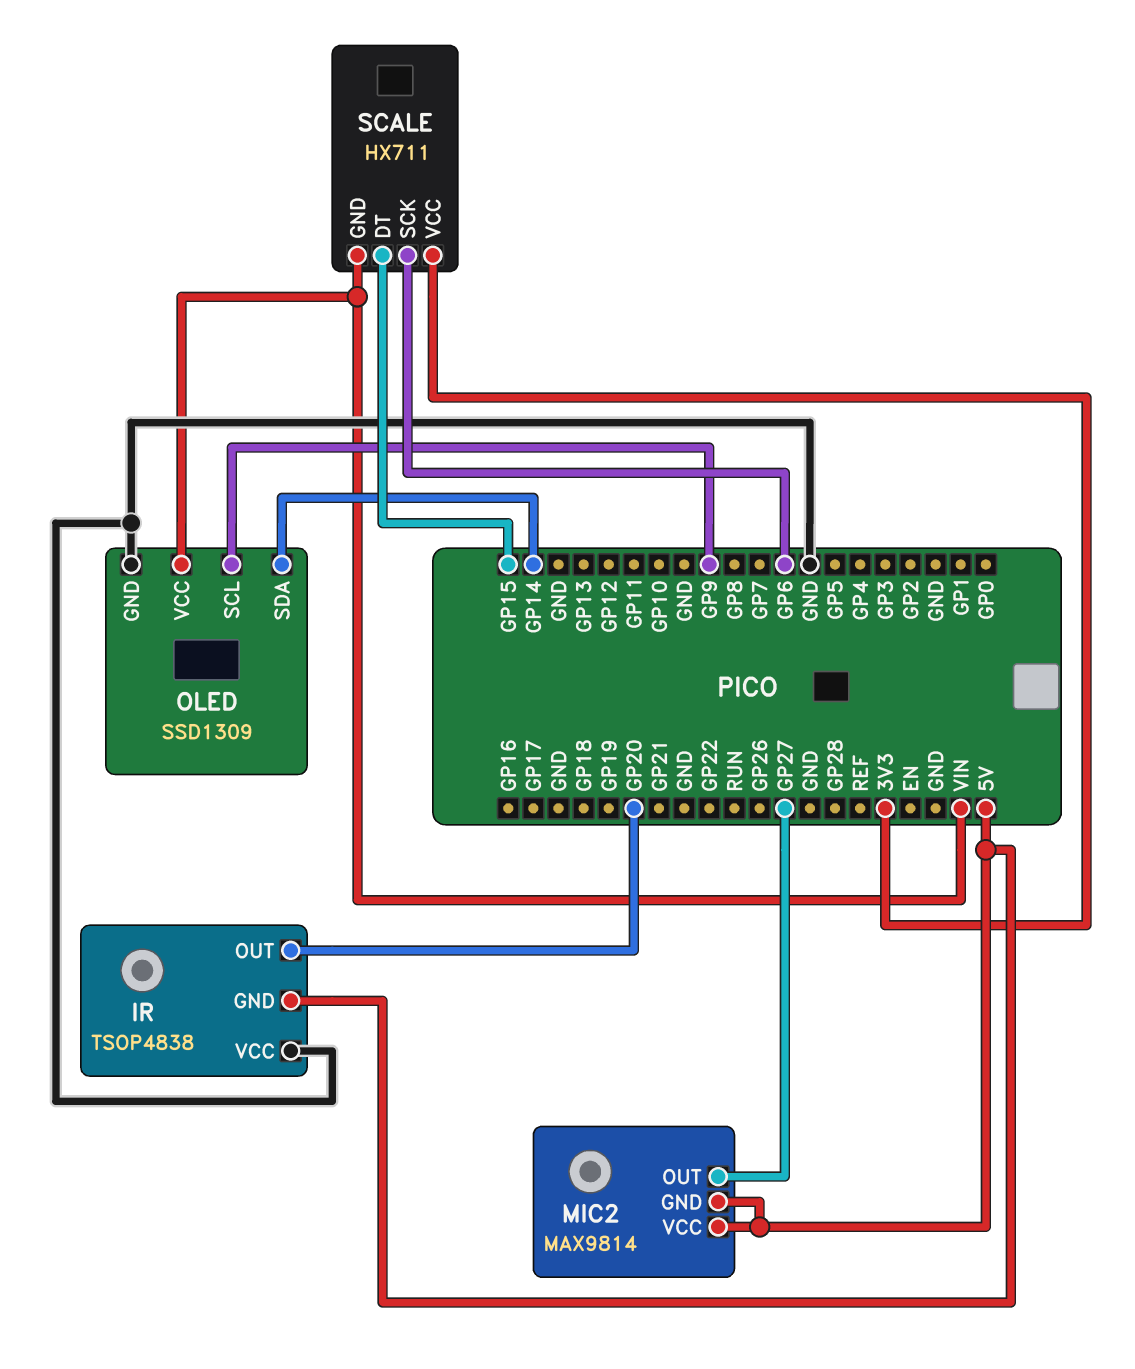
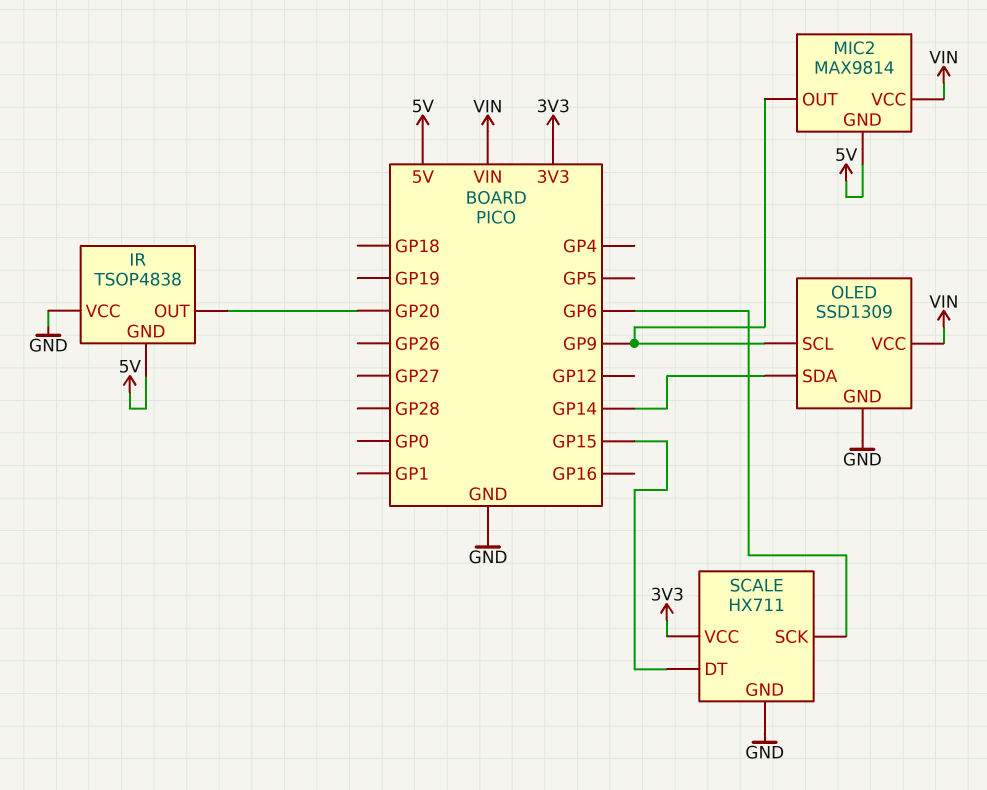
MIC2 pin OUT: GP27 -> GP9
MIC2 pin VCC: 5V -> VIN
SCALE pin GND: VIN -> GND

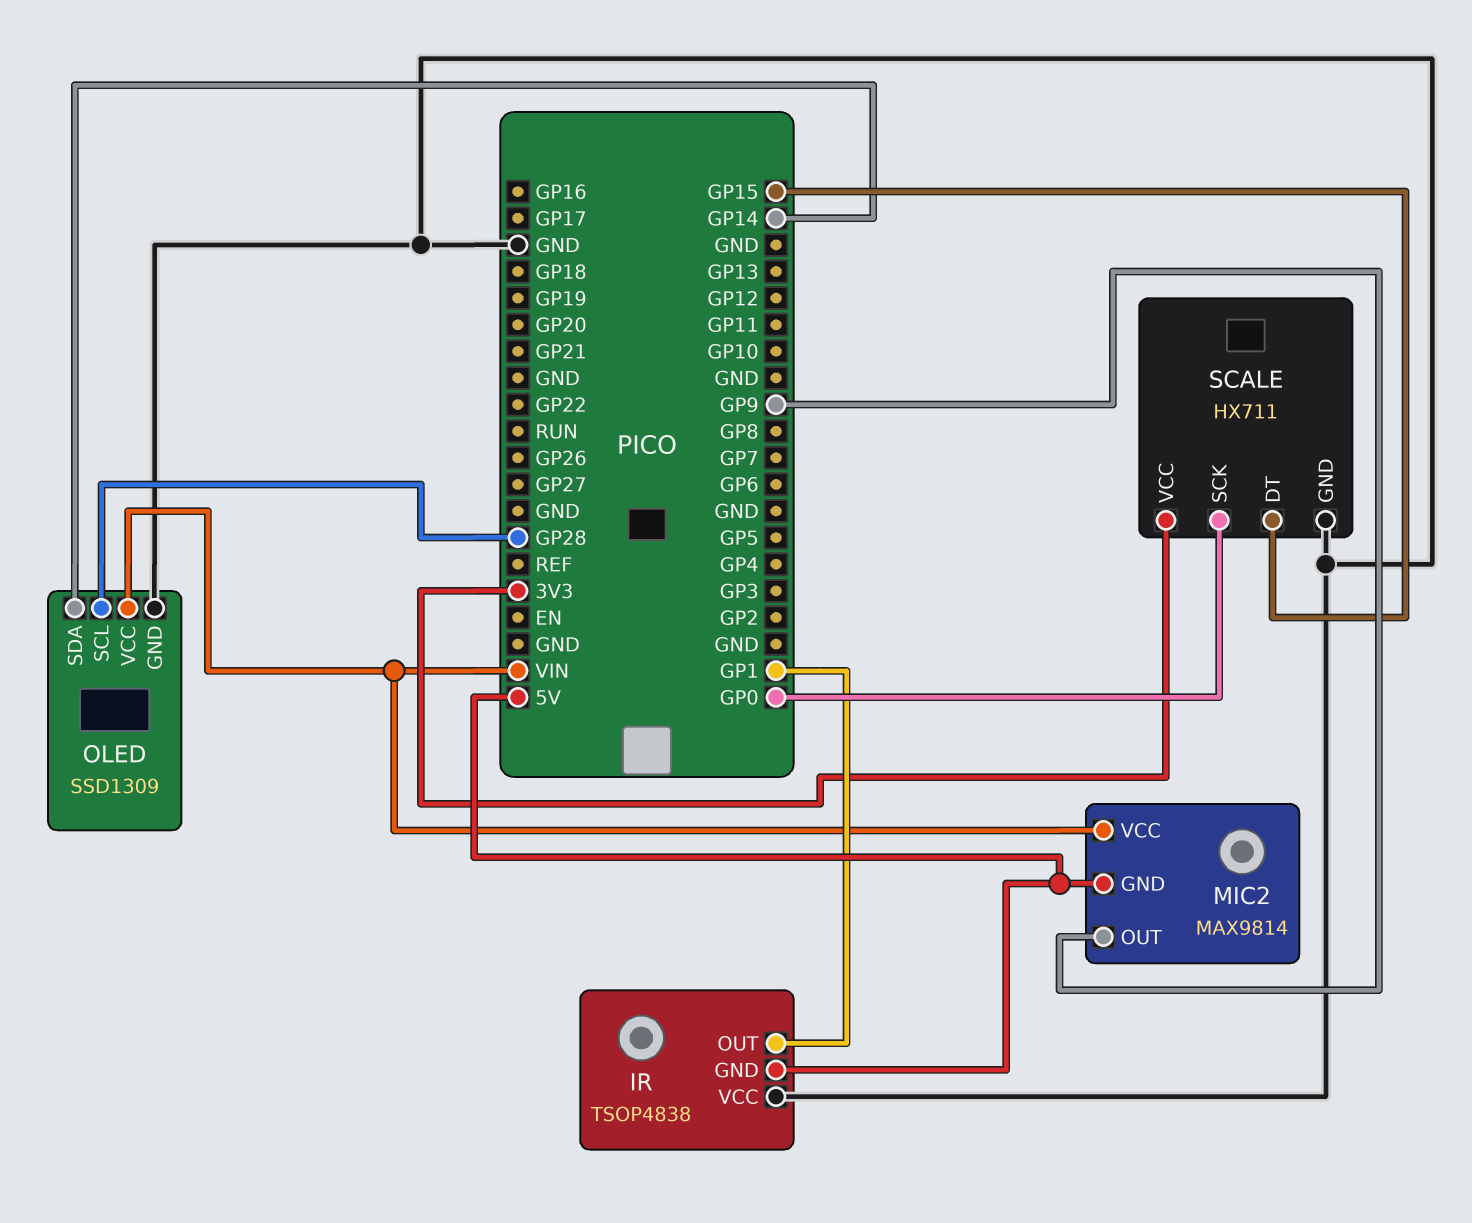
IR pin OUT: GP20 -> GP1
OLED pin SCL: GP9 -> GP28
SCALE pin SCK: GP6 -> GP0

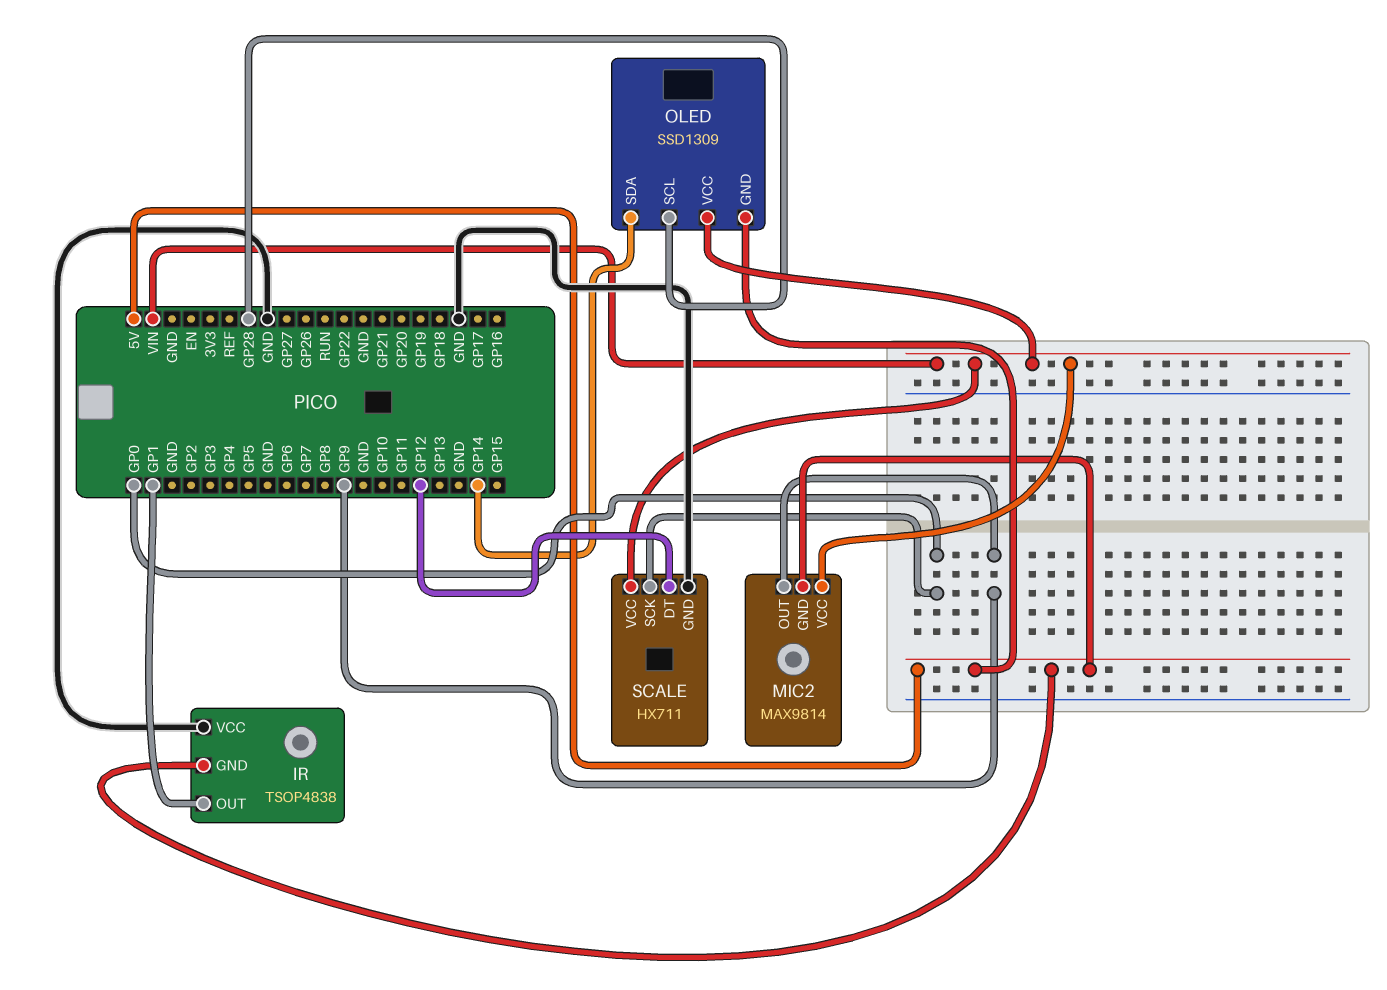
OLED pin GND: GND -> 5V
SCALE pin DT: GP15 -> GP12
SCALE pin VCC: 3V3 -> VIN

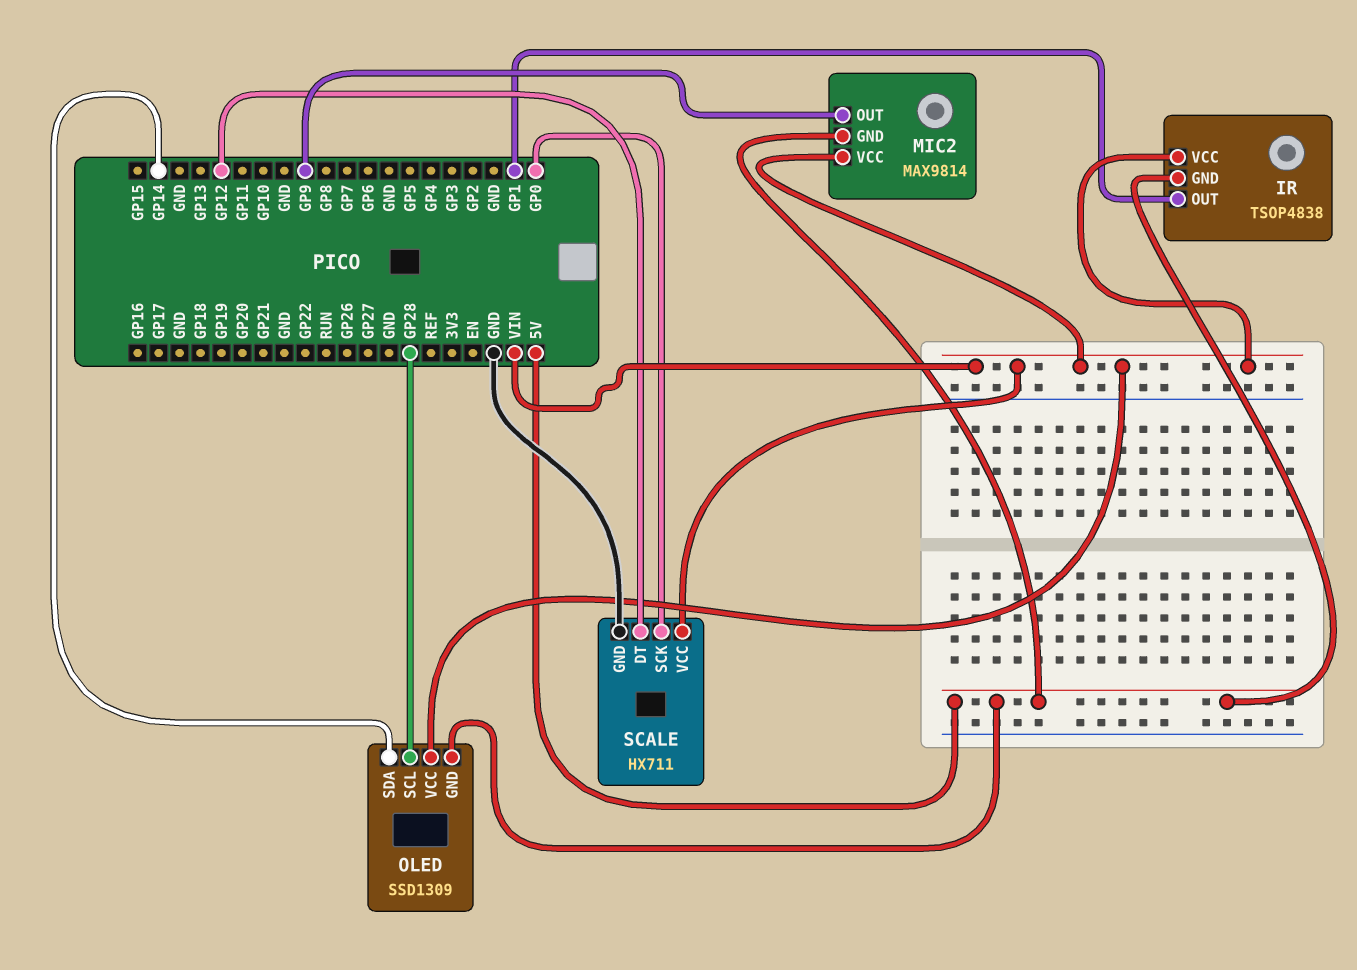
IR pin VCC: GND -> VIN

